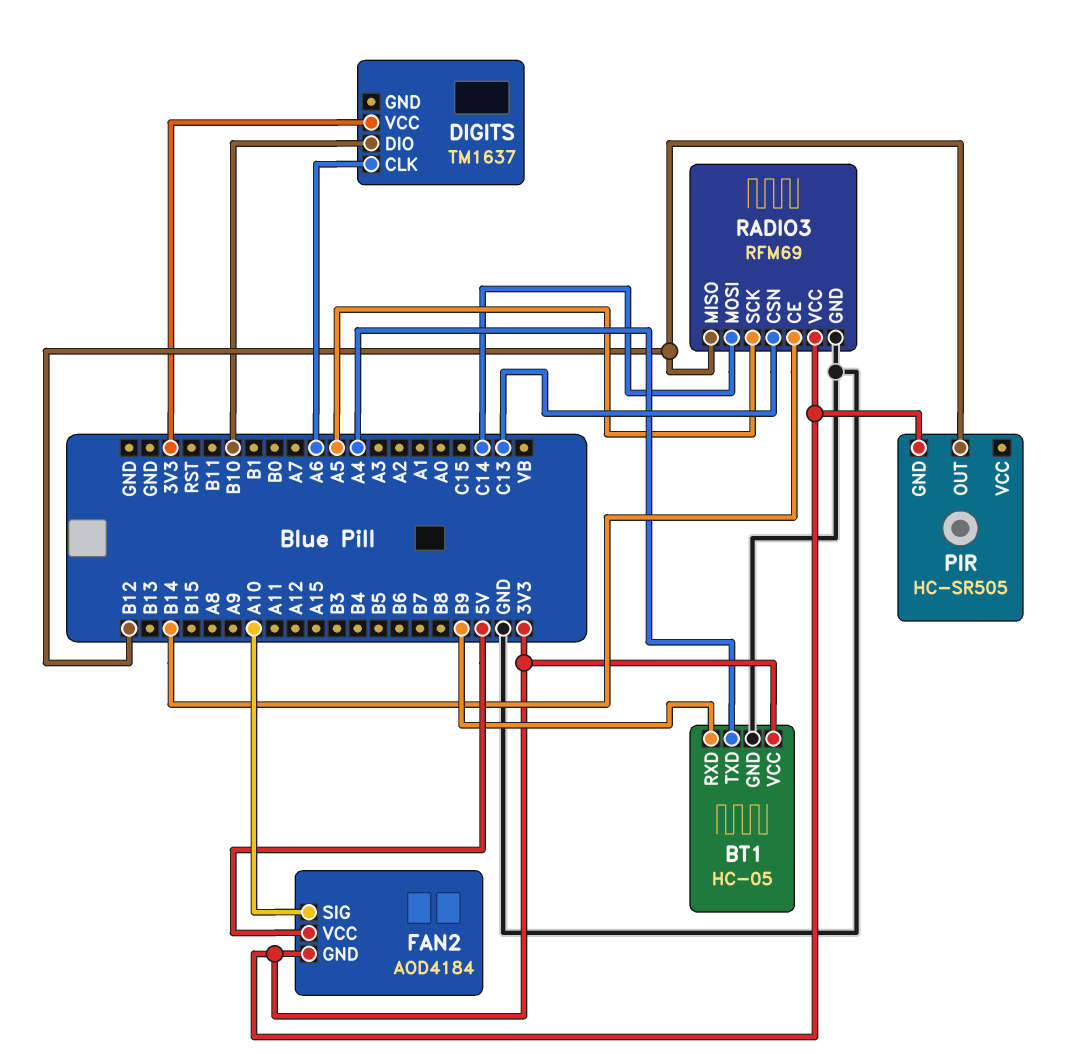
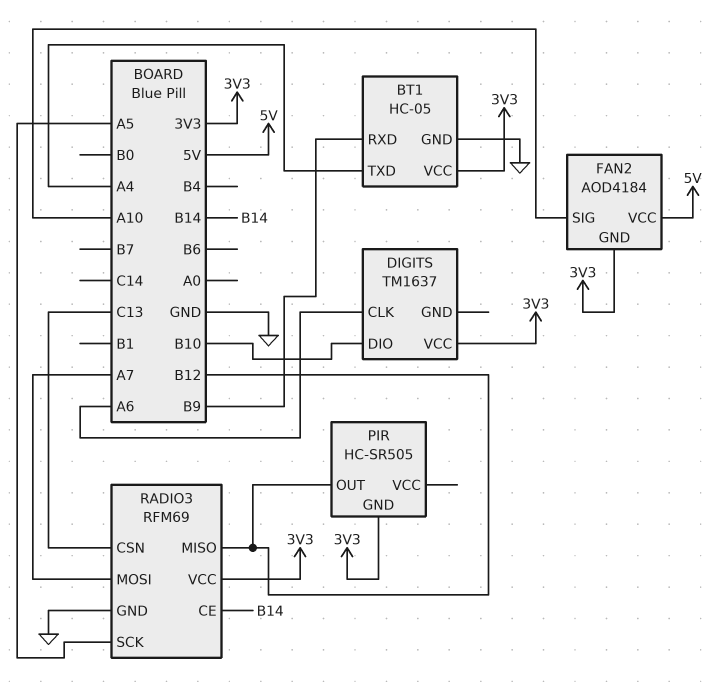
RADIO3 pin MOSI: C14 -> A7

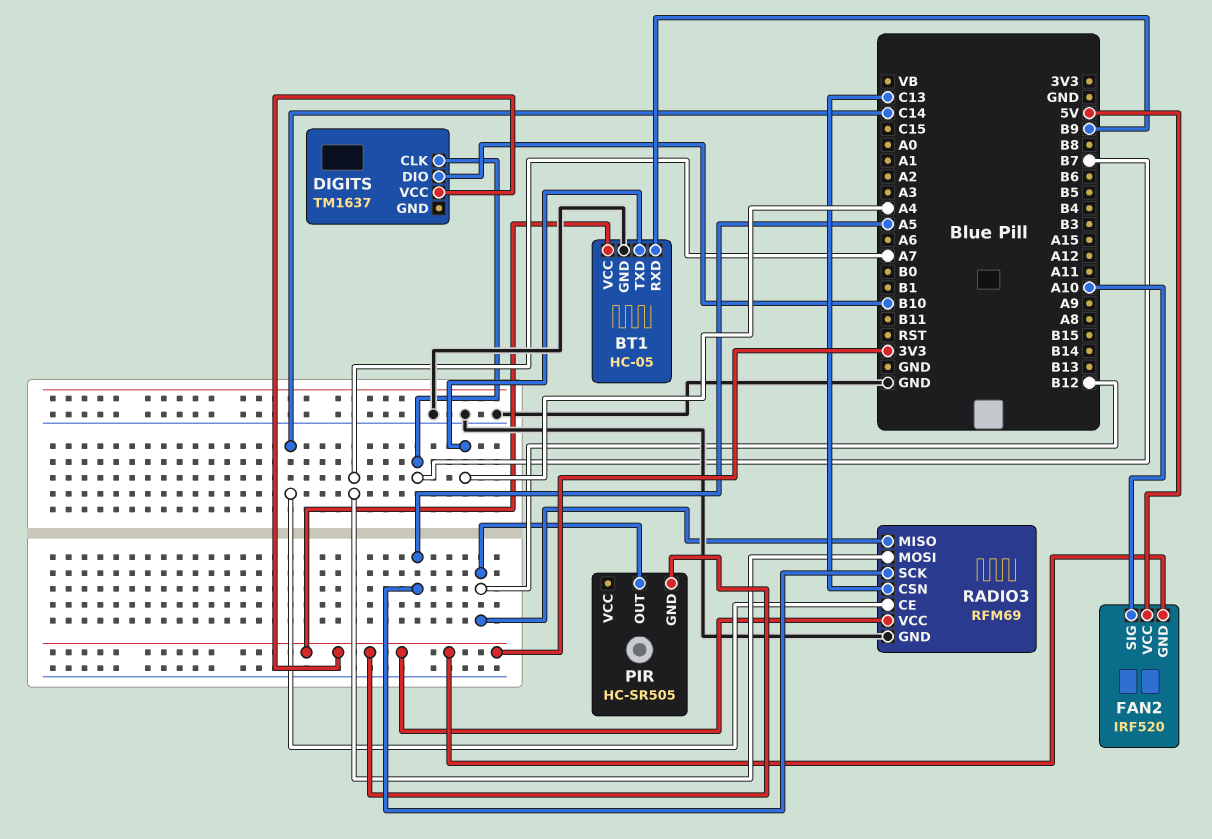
DIGITS pin CLK: A6 -> B7
FAN2: AOD4184 -> IRF520
RADIO3 pin CE: B14 -> C14

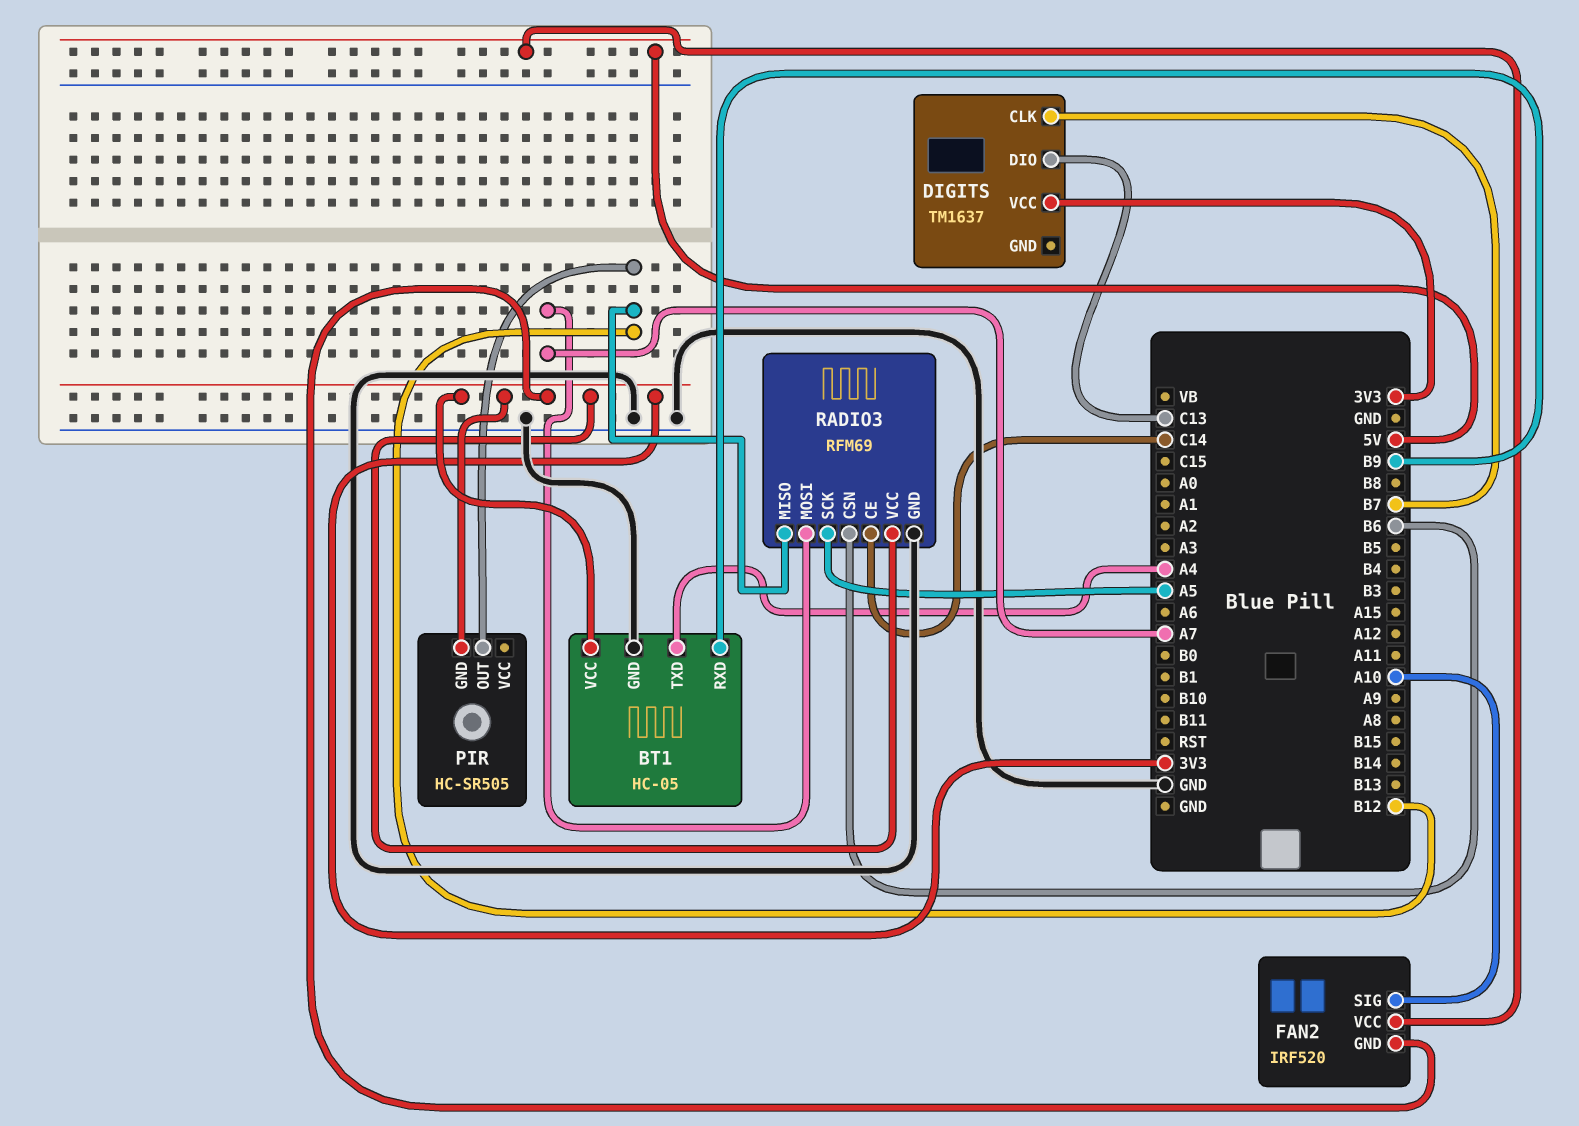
DIGITS pin DIO: B10 -> C13
RADIO3 pin CSN: C13 -> B6

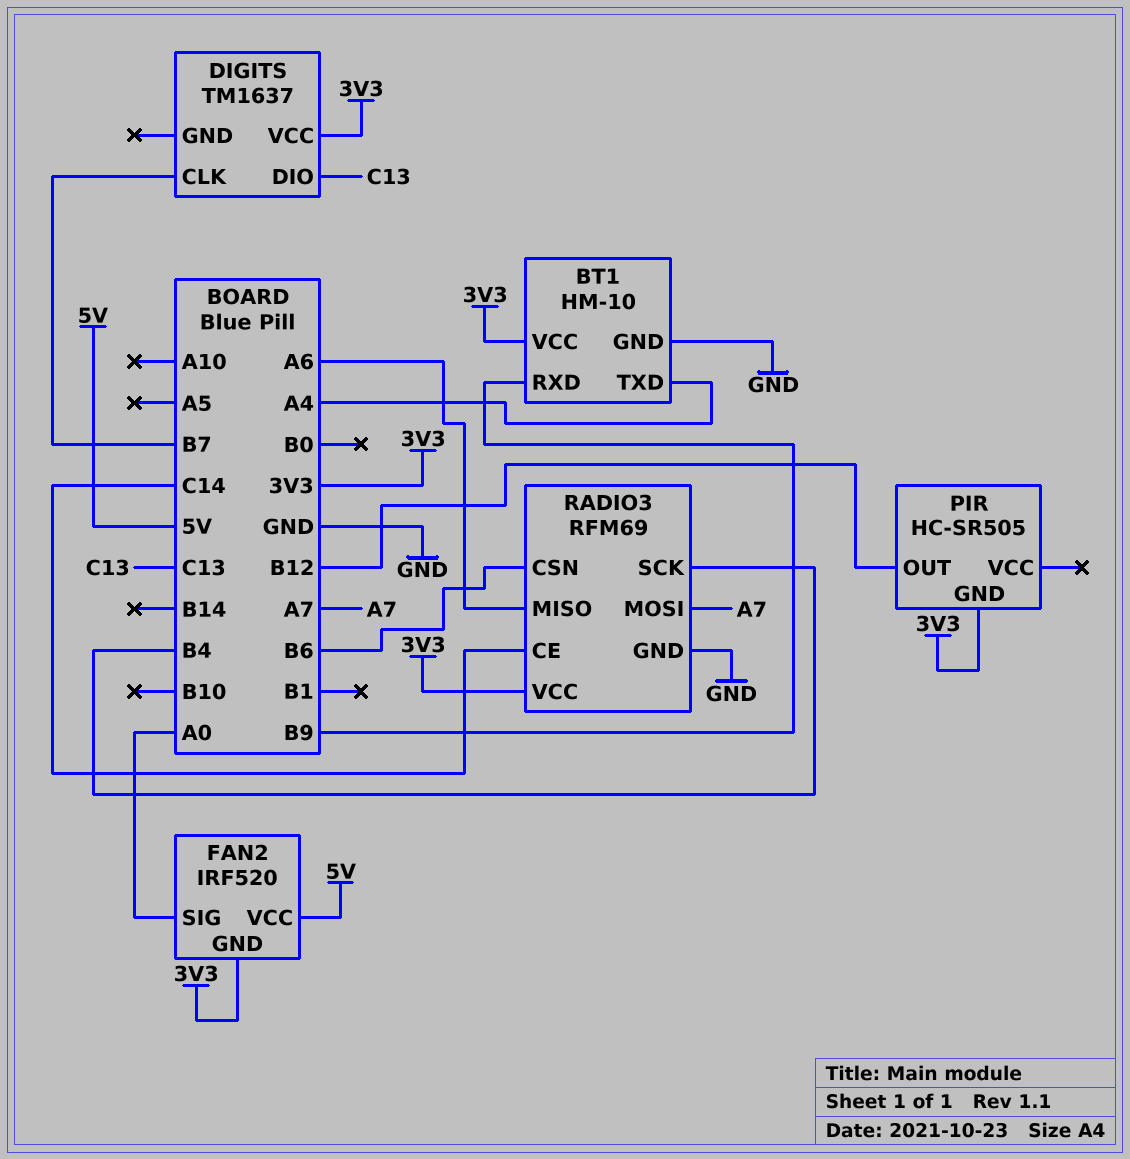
BT1: HC-05 -> HM-10
FAN2 pin SIG: A10 -> A0
RADIO3 pin MISO: B12 -> A6
RADIO3 pin SCK: A5 -> B4

